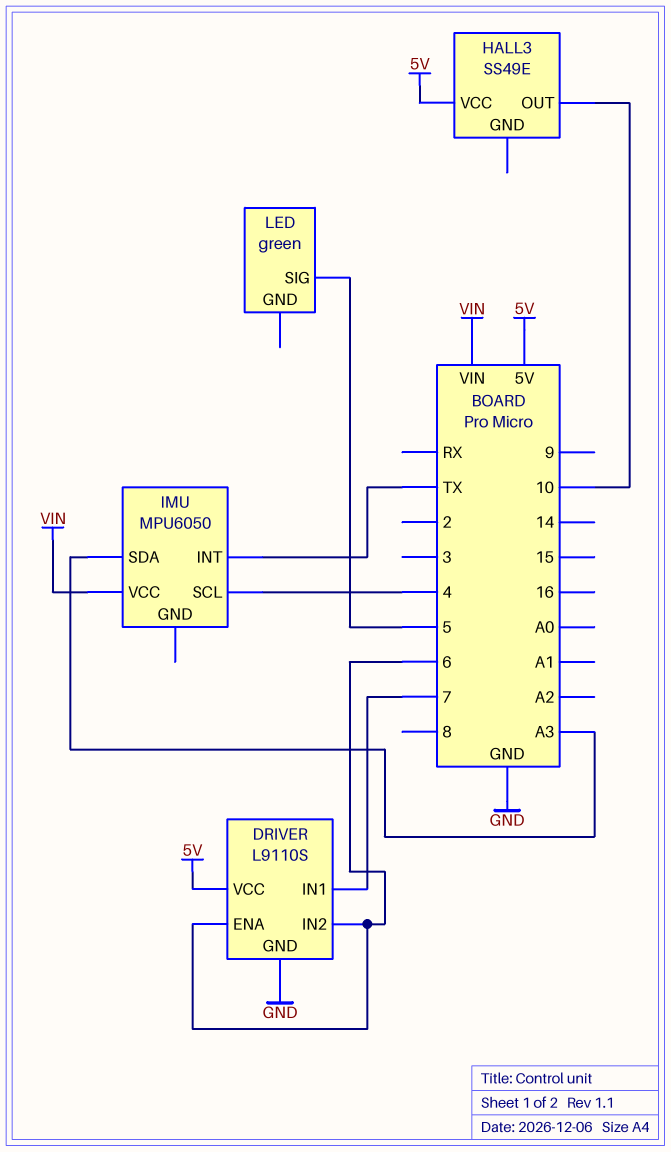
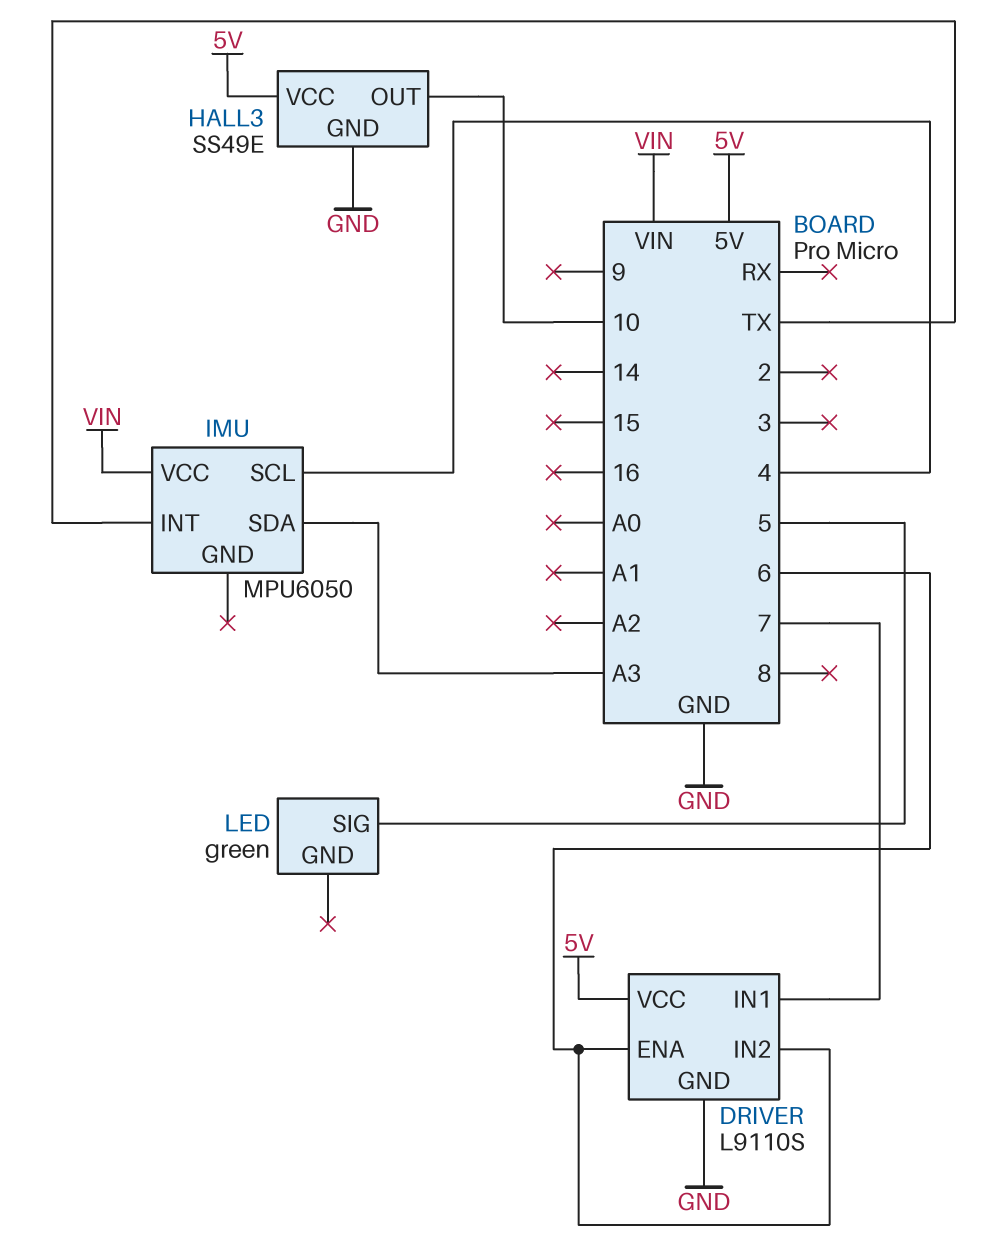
HALL3 pin GND: none -> GND

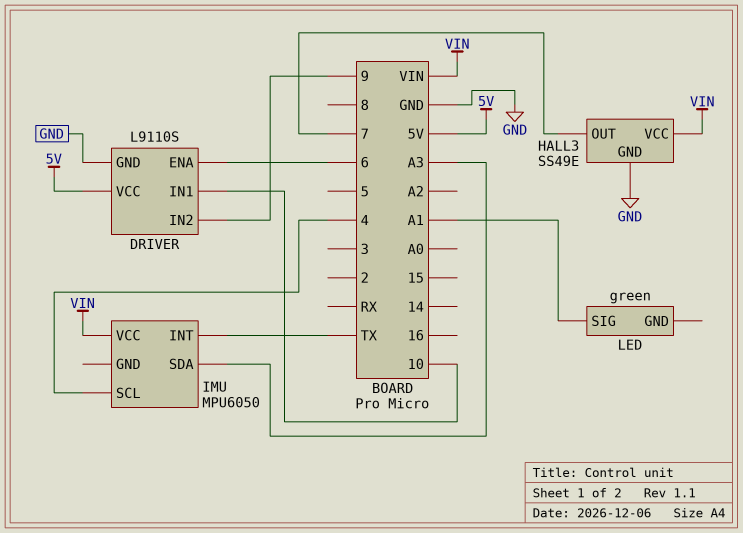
DRIVER pin IN1: 7 -> 10
DRIVER pin IN2: 6 -> 9
HALL3 pin OUT: 10 -> 7
HALL3 pin VCC: 5V -> VIN
LED pin SIG: 5 -> A1

